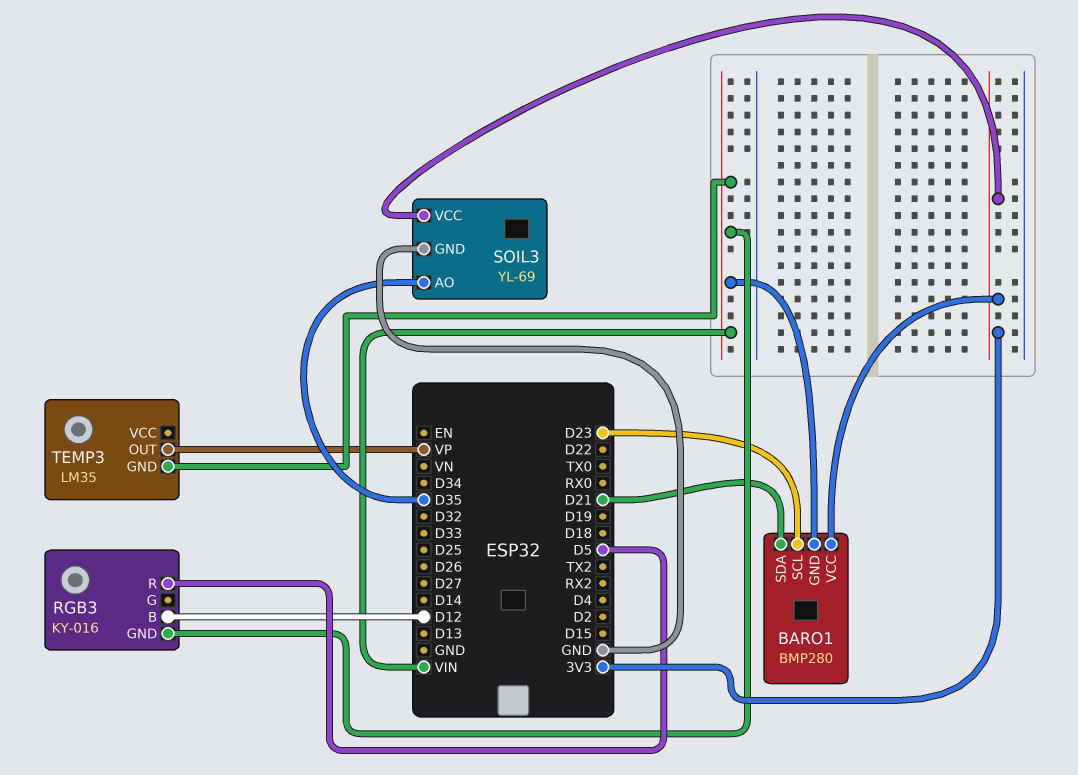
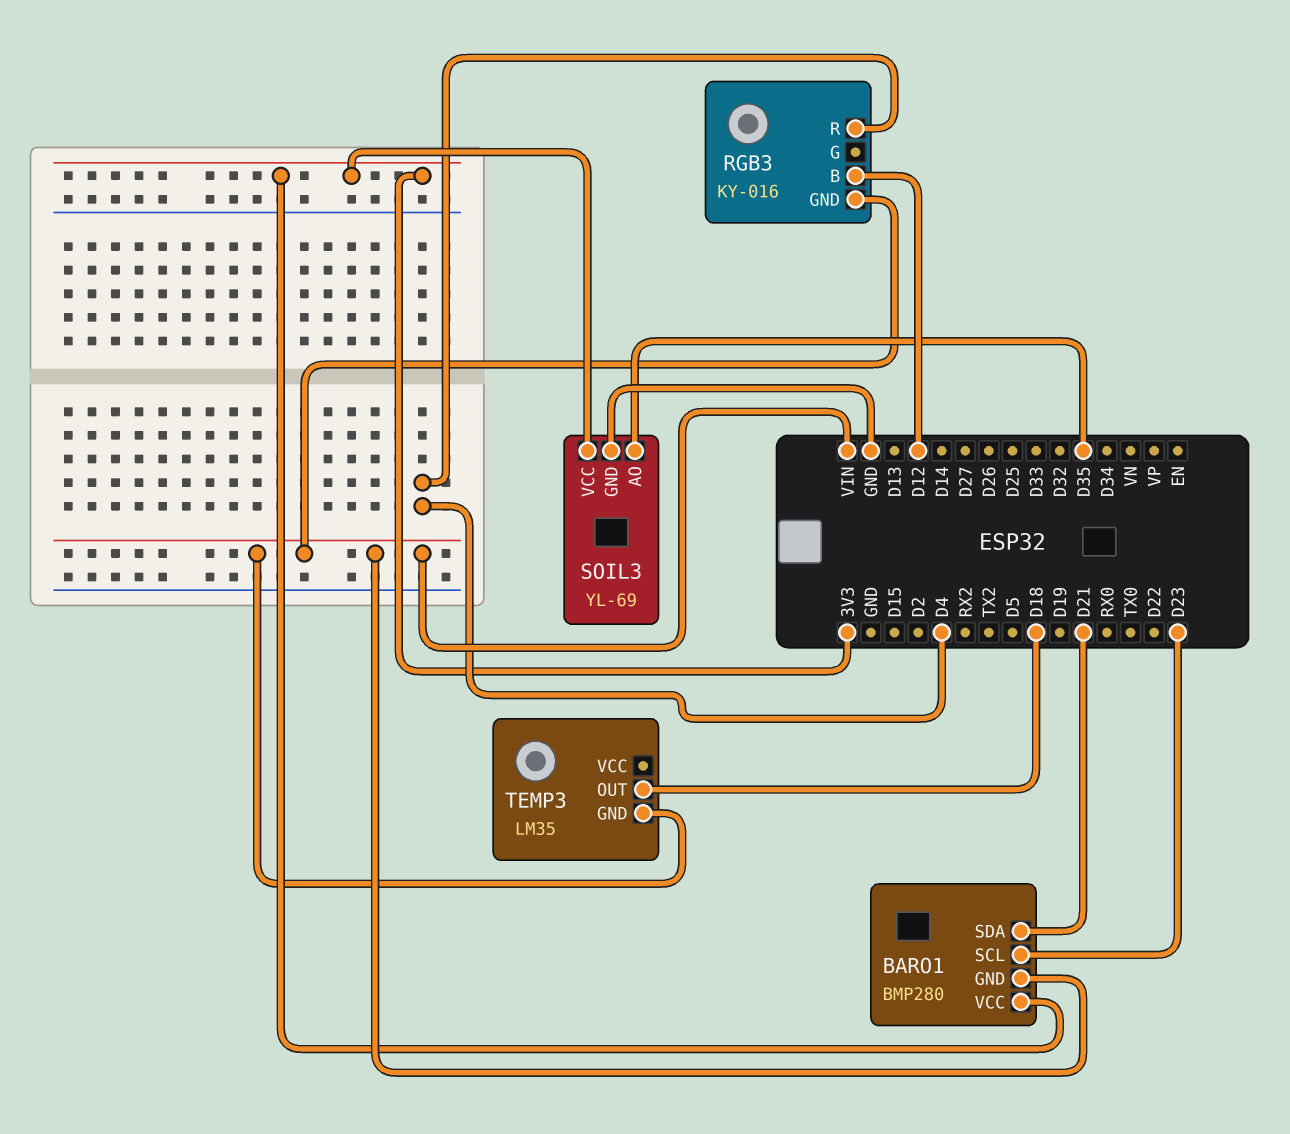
RGB3 pin R: D5 -> D4
TEMP3 pin OUT: VP -> D18

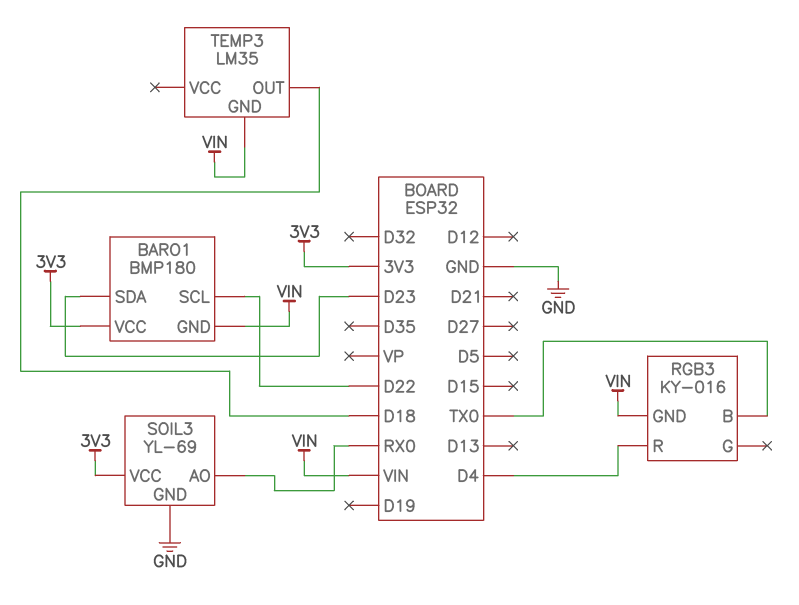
BARO1: BMP280 -> BMP180
BARO1 pin SCL: D23 -> D22
BARO1 pin SDA: D21 -> D23
RGB3 pin B: D12 -> TX0
SOIL3 pin AO: D35 -> RX0

